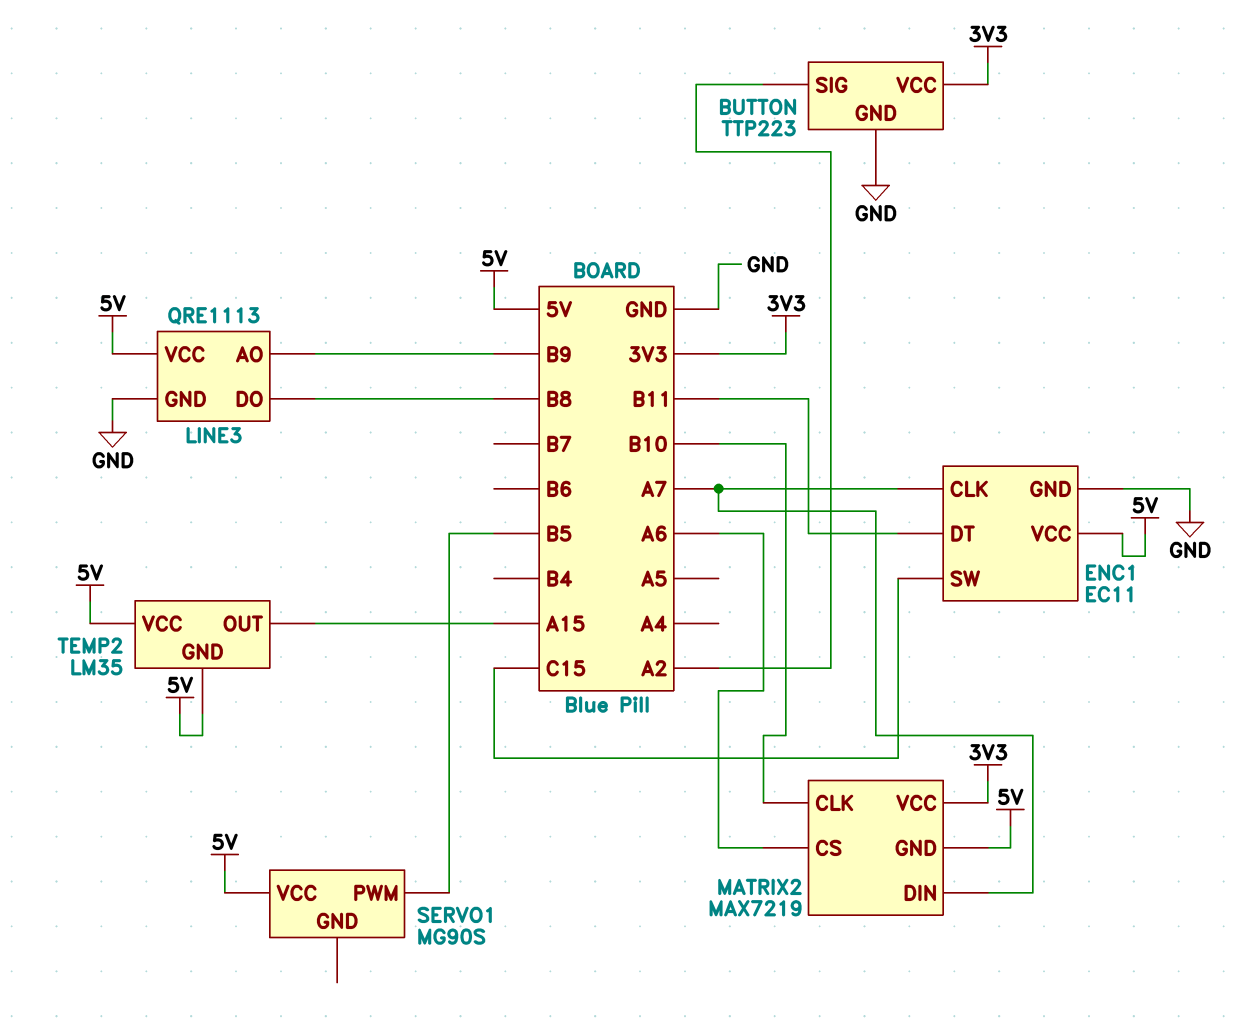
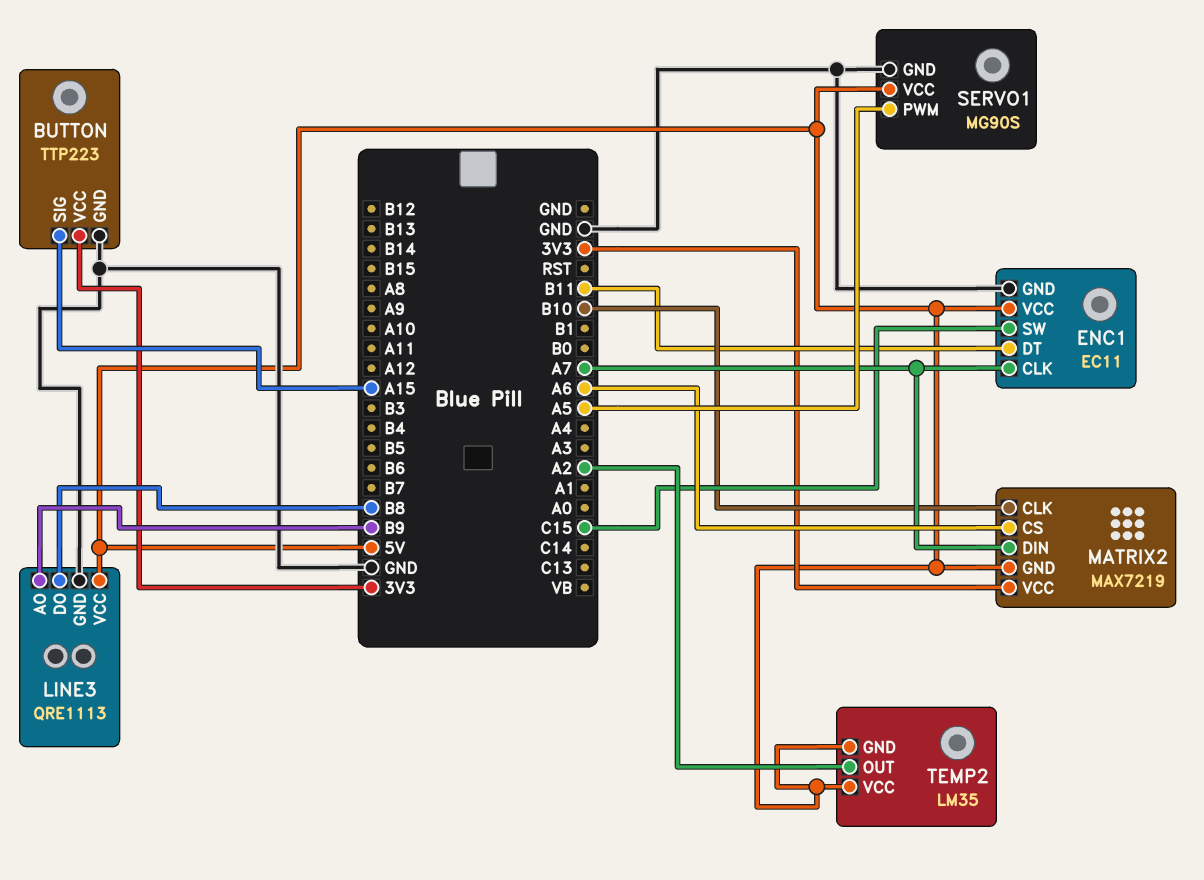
BUTTON pin SIG: A2 -> A15
SERVO1 pin GND: none -> GND
SERVO1 pin PWM: B5 -> A5
TEMP2 pin OUT: A15 -> A2

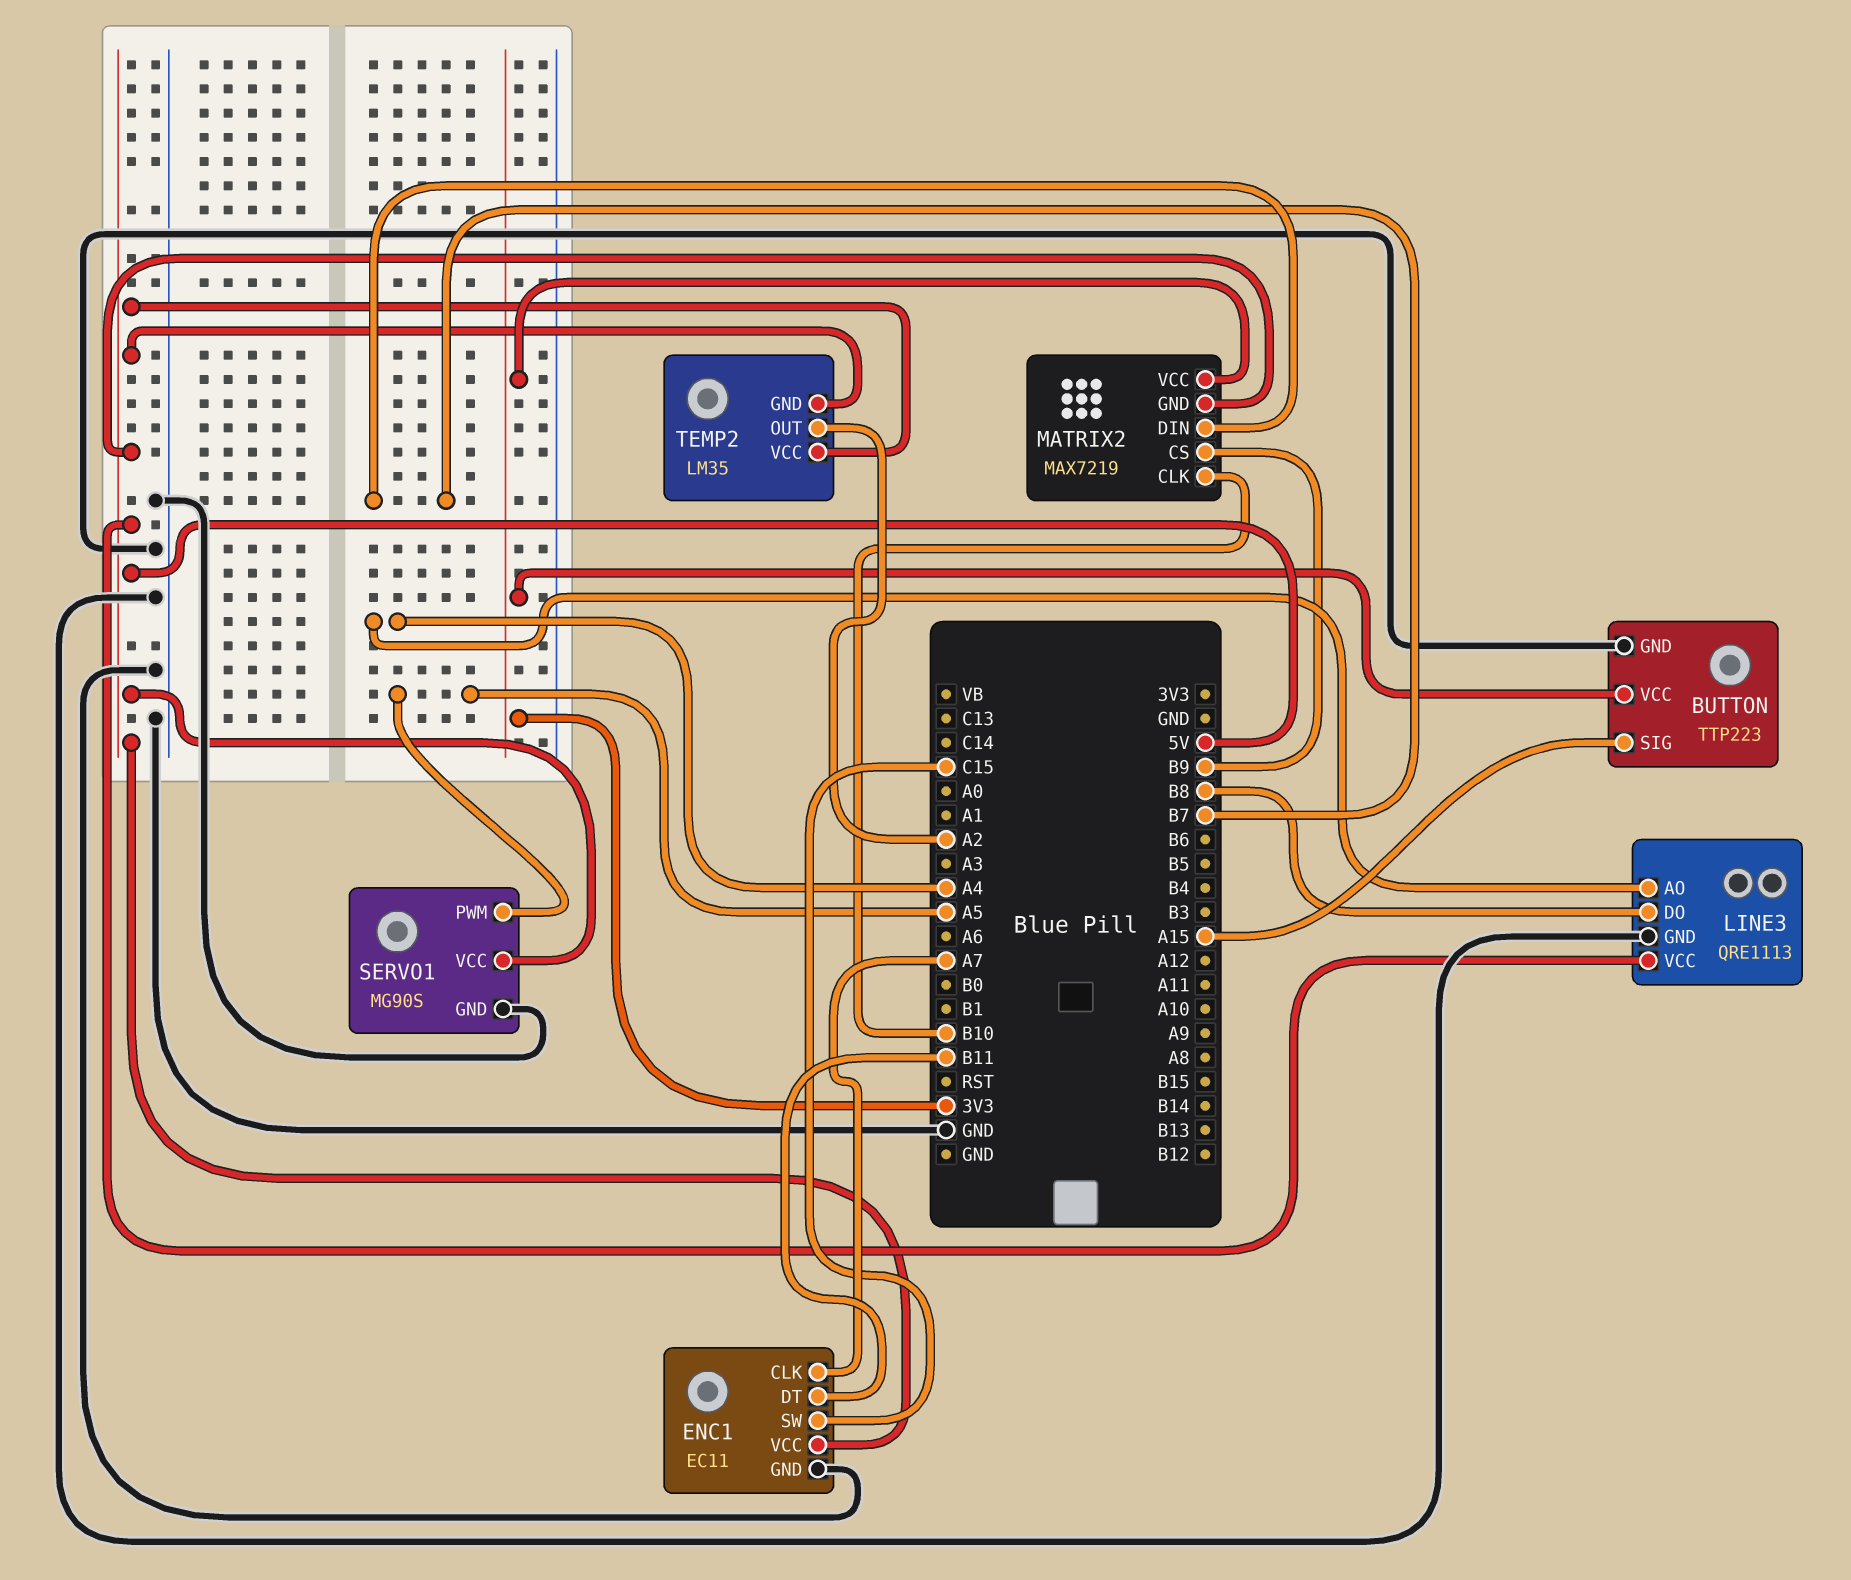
LINE3 pin AO: B9 -> A4
MATRIX2 pin CS: A6 -> B9
MATRIX2 pin DIN: A7 -> B7

